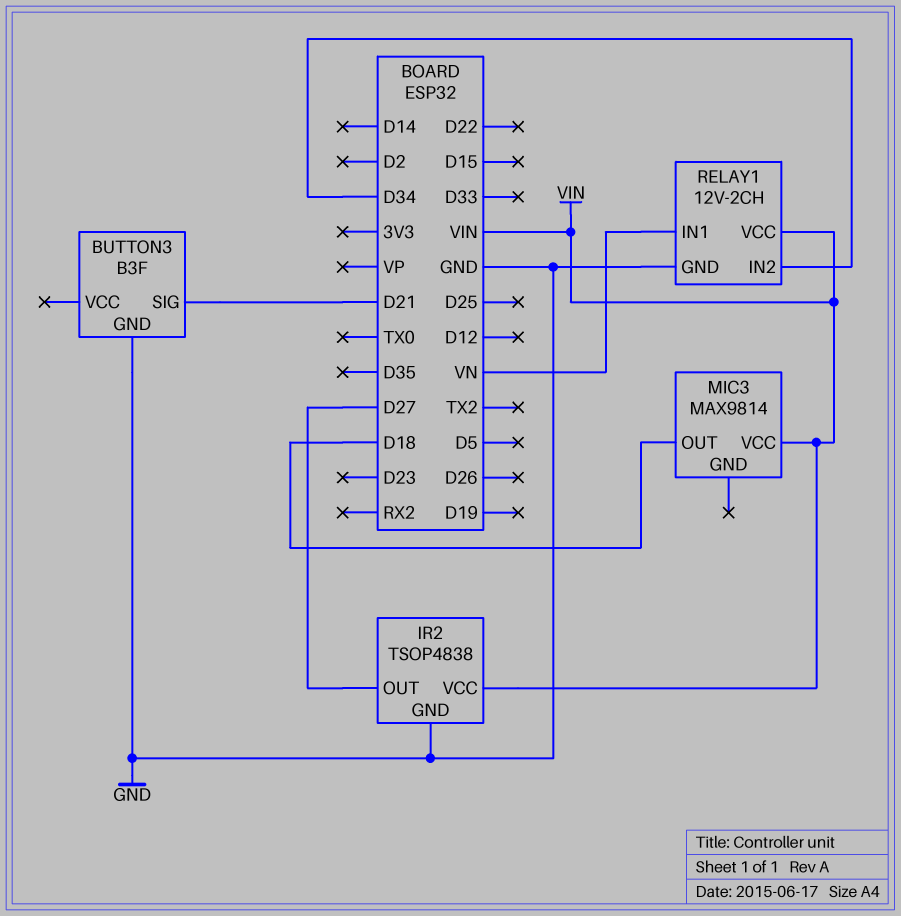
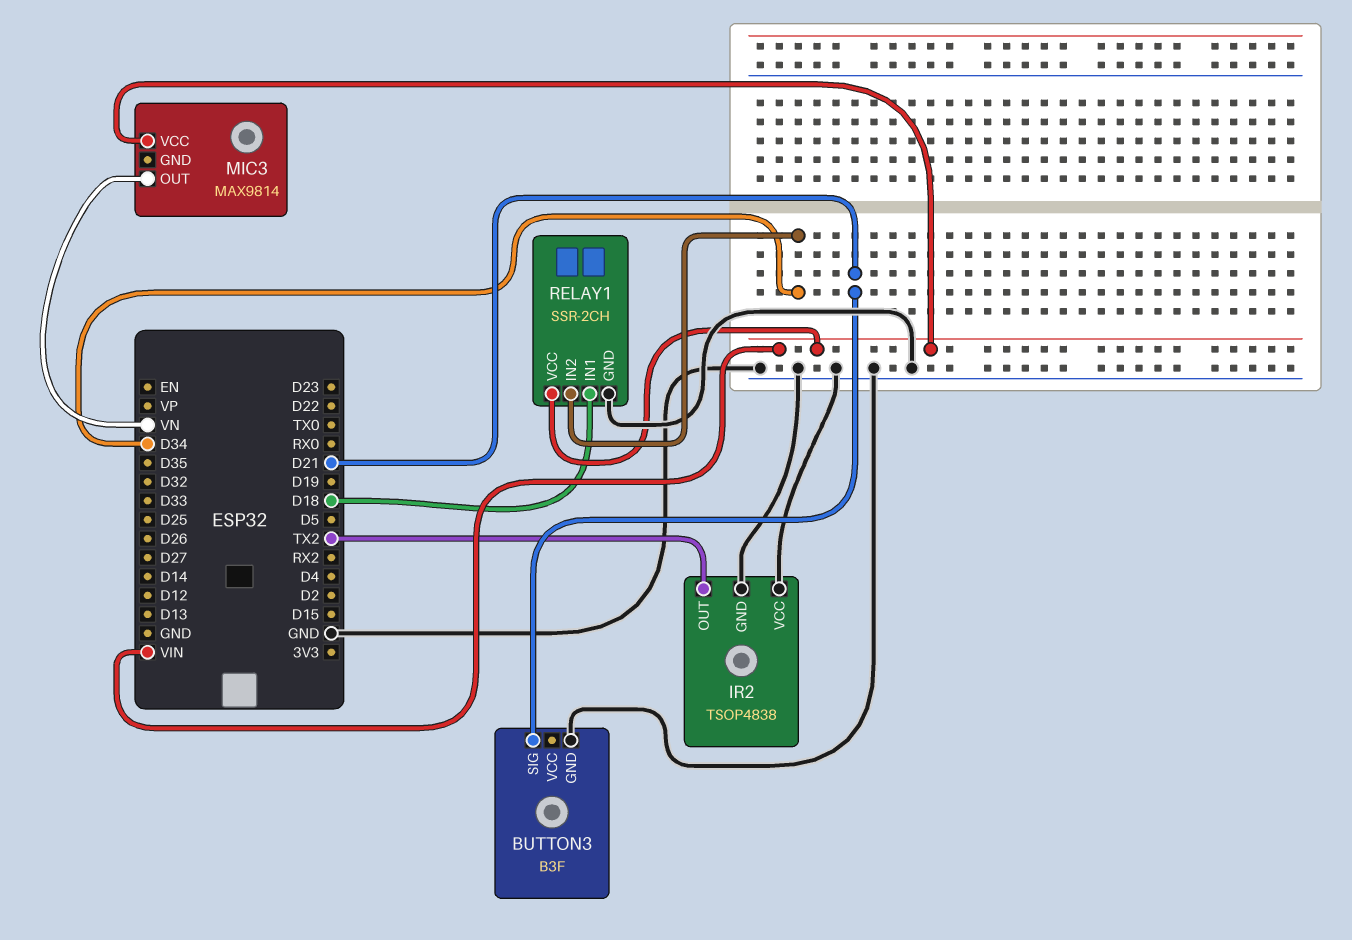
IR2 pin OUT: D27 -> TX2
IR2 pin VCC: VIN -> GND
MIC3 pin OUT: D18 -> VN
RELAY1: 12V-2CH -> SSR-2CH
RELAY1 pin IN1: VN -> D18

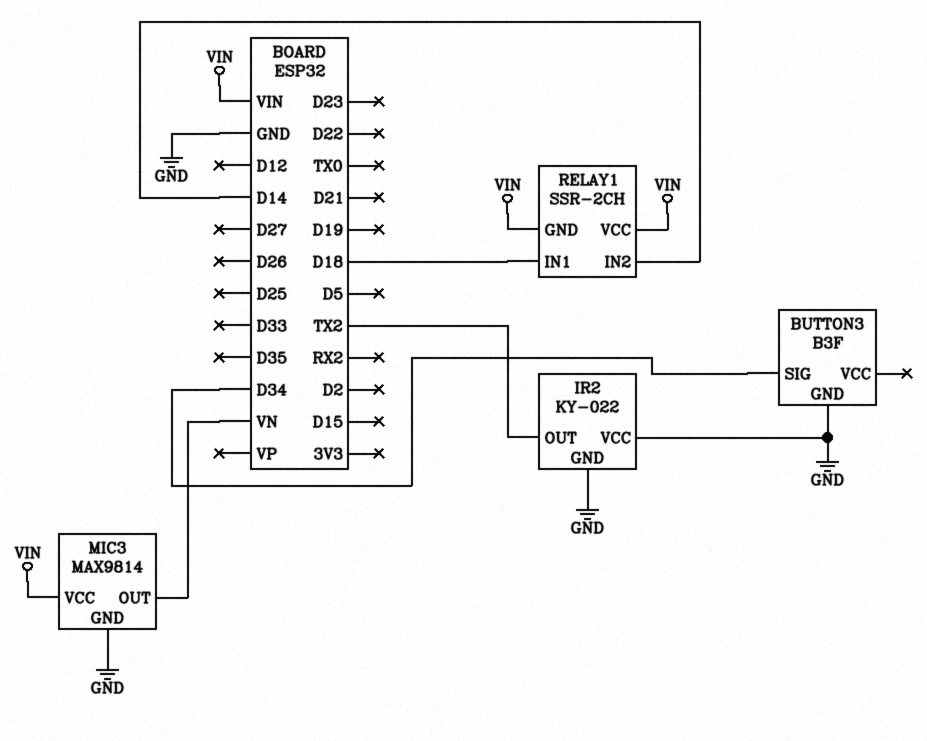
BUTTON3 pin SIG: D21 -> D34
IR2: TSOP4838 -> KY-022
MIC3 pin GND: none -> GND
RELAY1 pin GND: GND -> VIN
RELAY1 pin IN2: D34 -> D14

